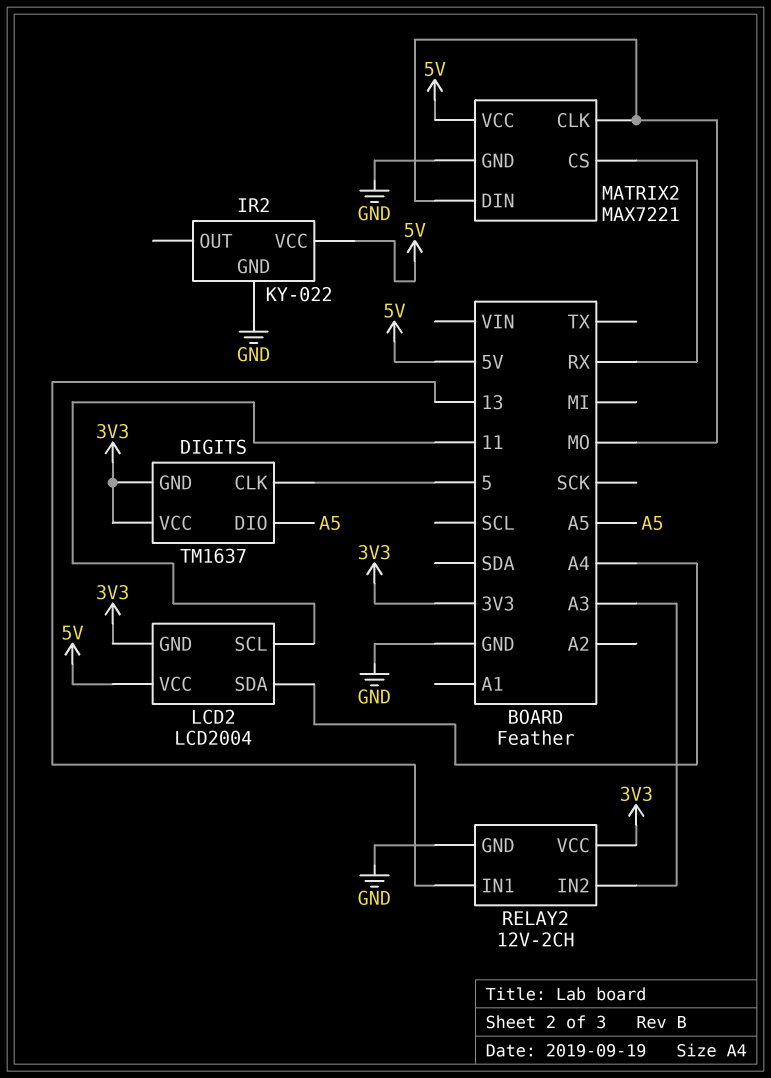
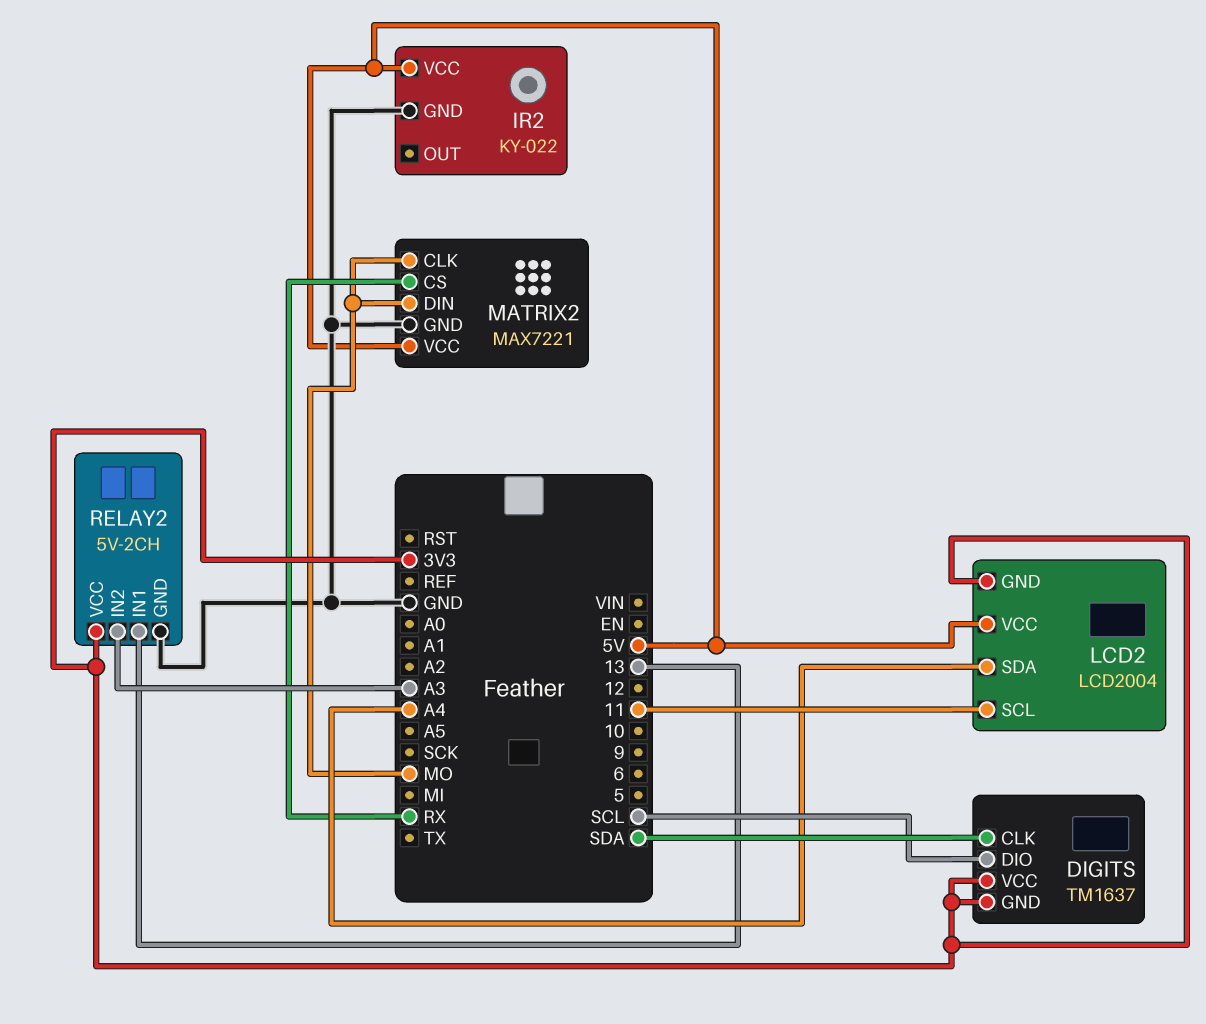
DIGITS pin CLK: 5 -> SDA
DIGITS pin DIO: A5 -> SCL
RELAY2: 12V-2CH -> 5V-2CH

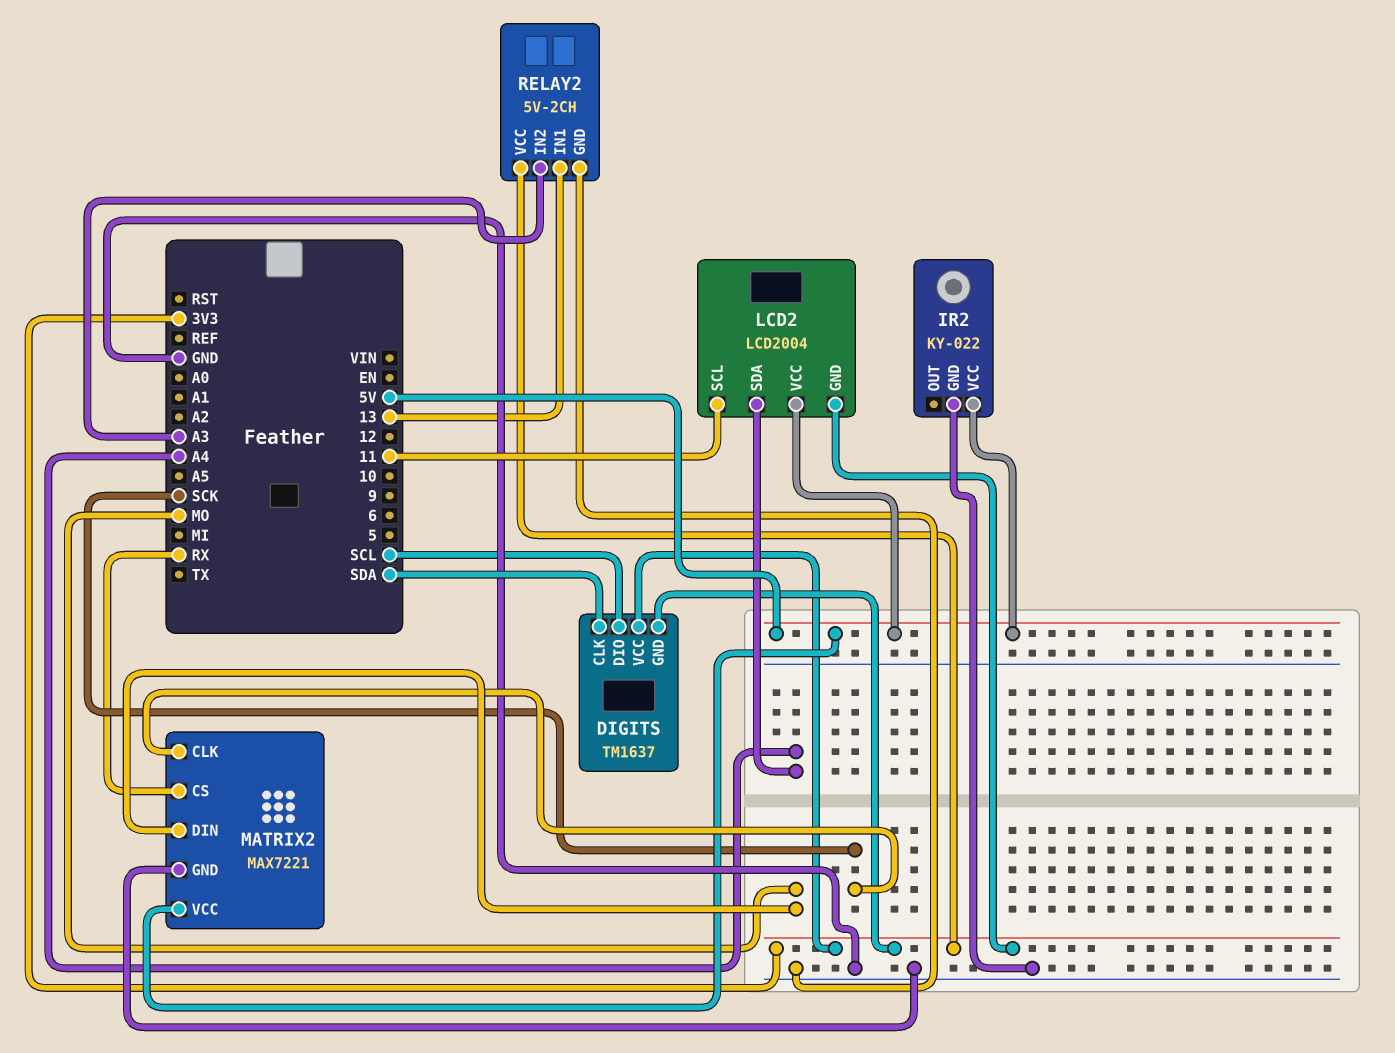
MATRIX2 pin CLK: MO -> SCK

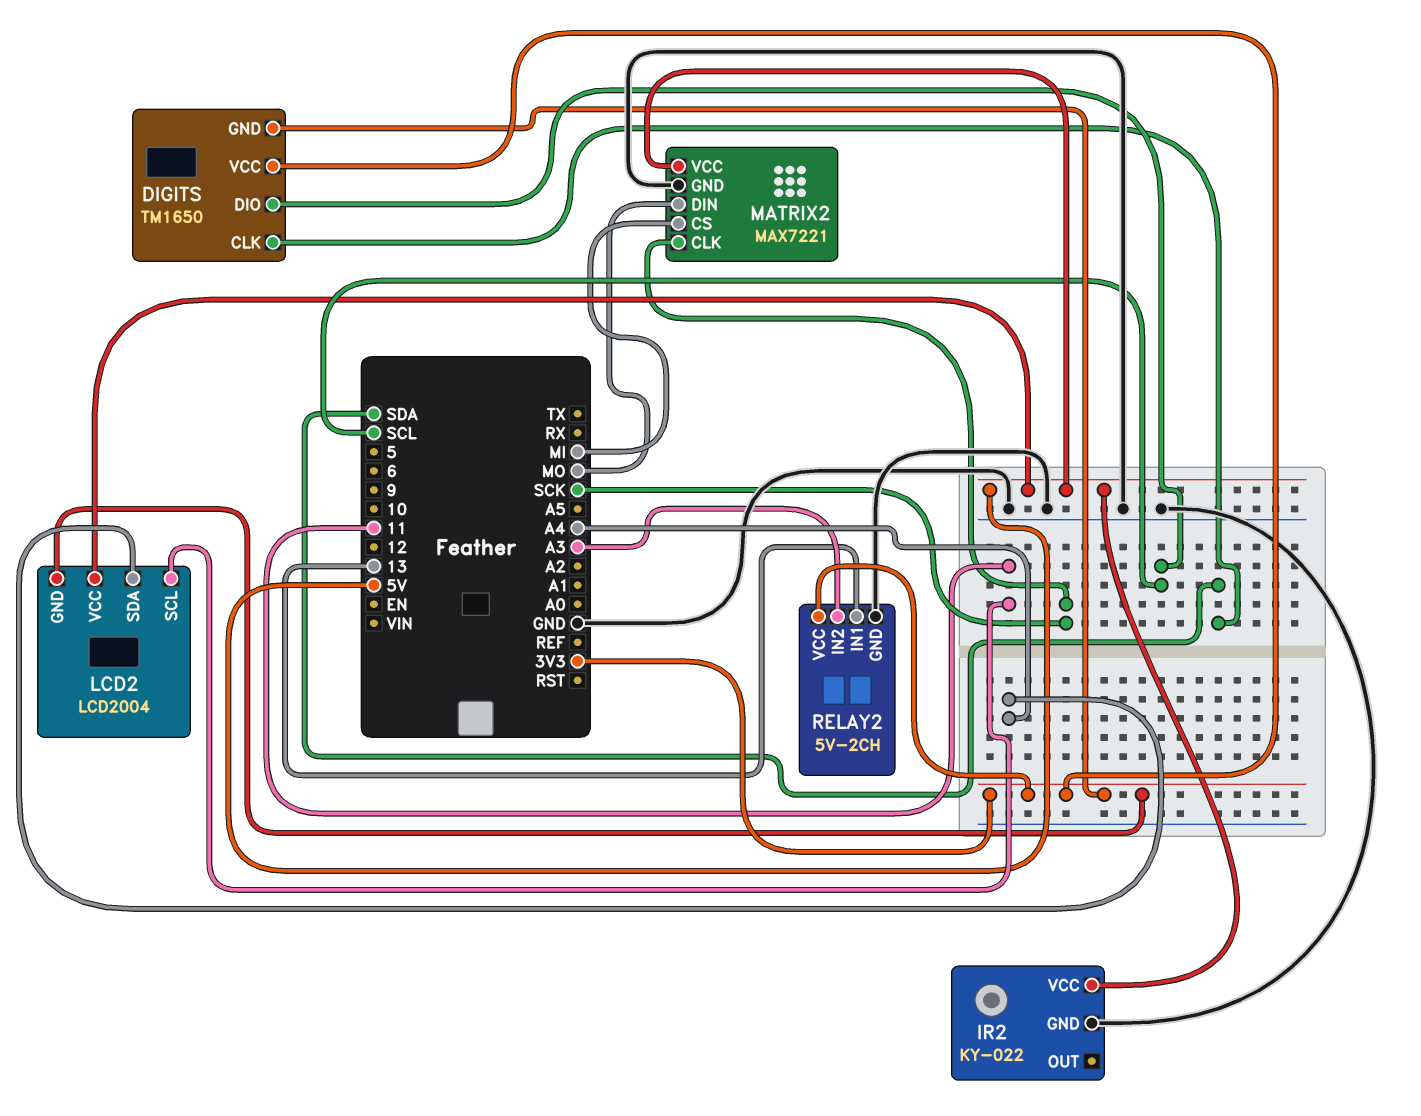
DIGITS: TM1637 -> TM1650
MATRIX2 pin CS: RX -> MI

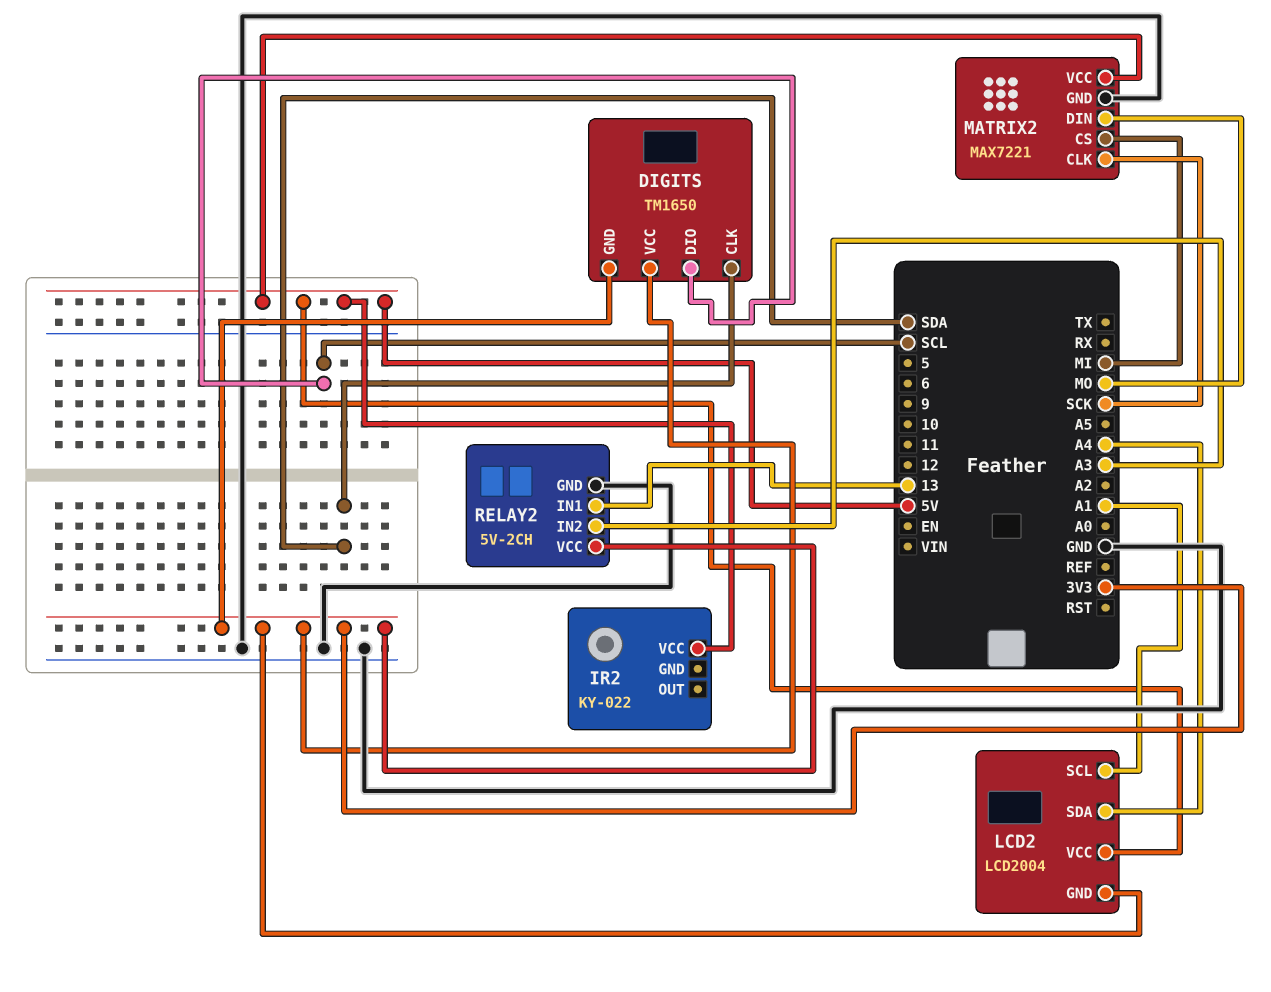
IR2 pin GND: GND -> none
LCD2 pin SCL: 11 -> A1

